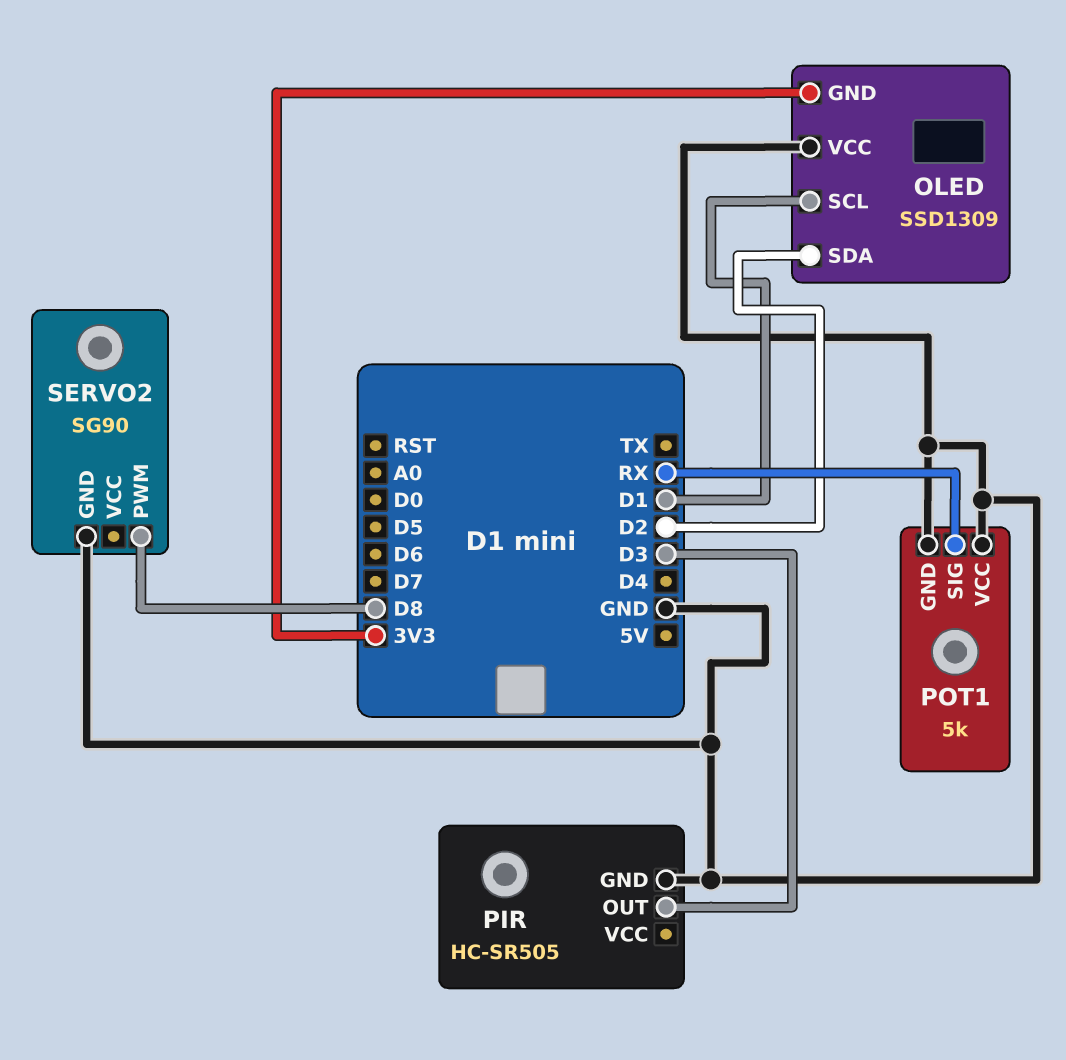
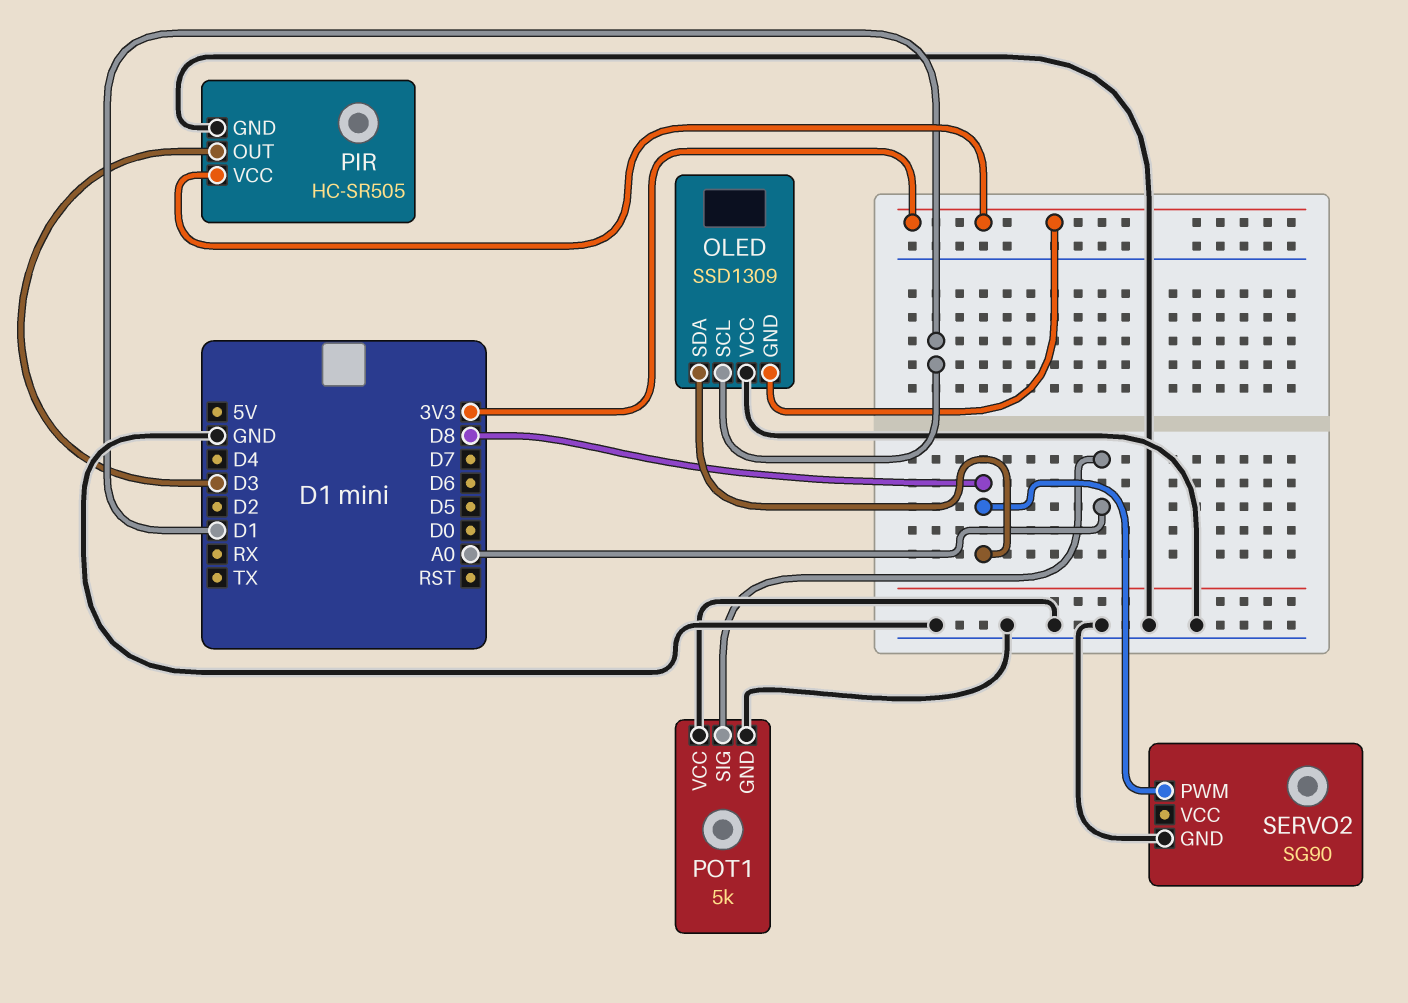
OLED pin SDA: D2 -> D8
PIR pin VCC: none -> 3V3
POT1 pin SIG: RX -> A0

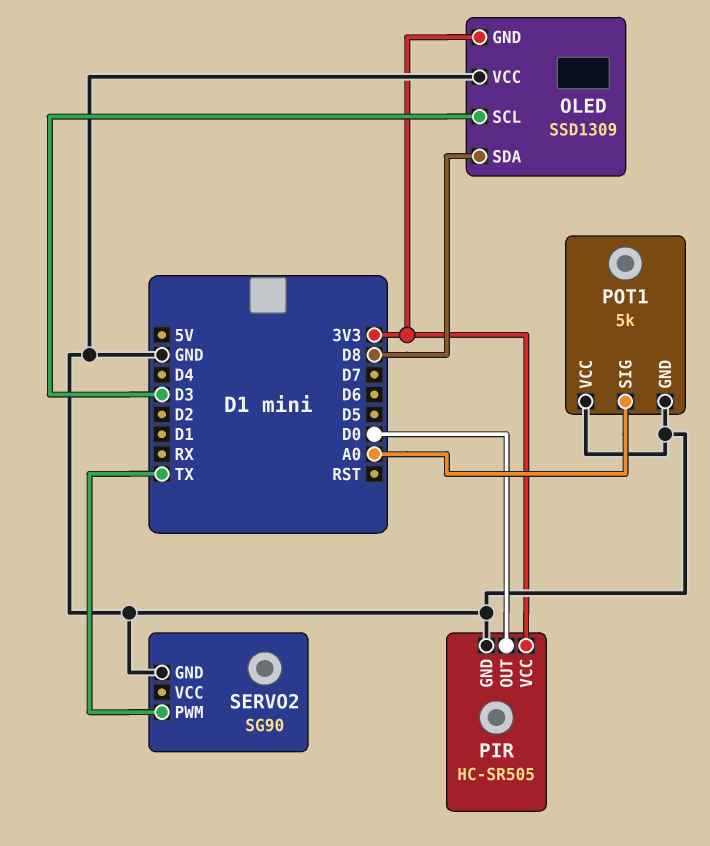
OLED pin SCL: D1 -> D3
PIR pin OUT: D3 -> D0
SERVO2 pin PWM: D8 -> TX

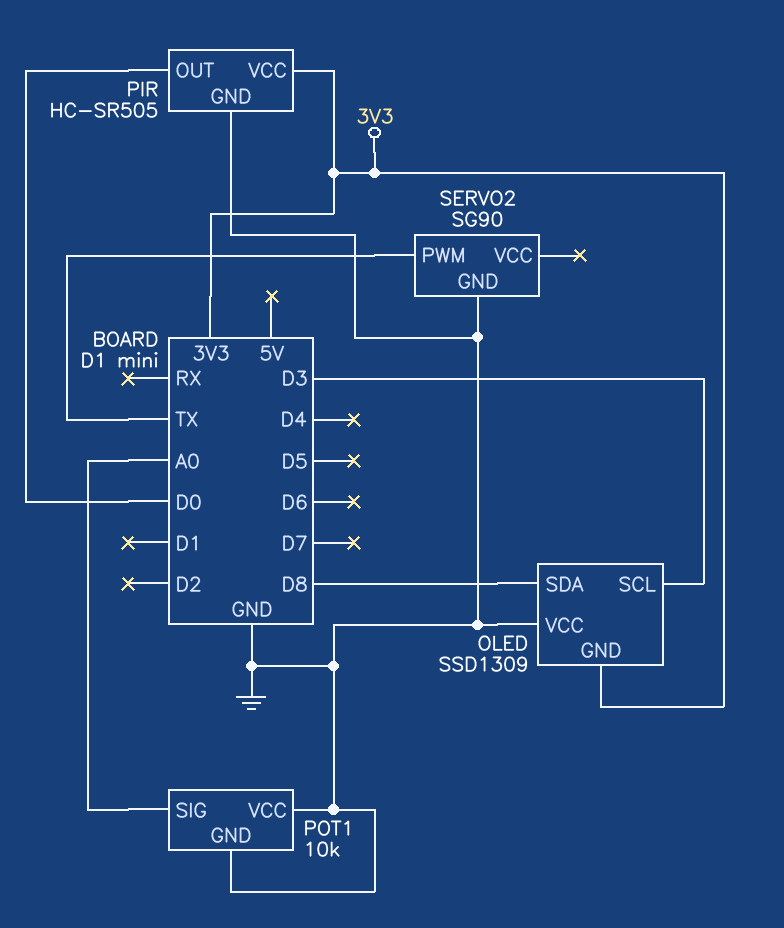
POT1: 5k -> 10k

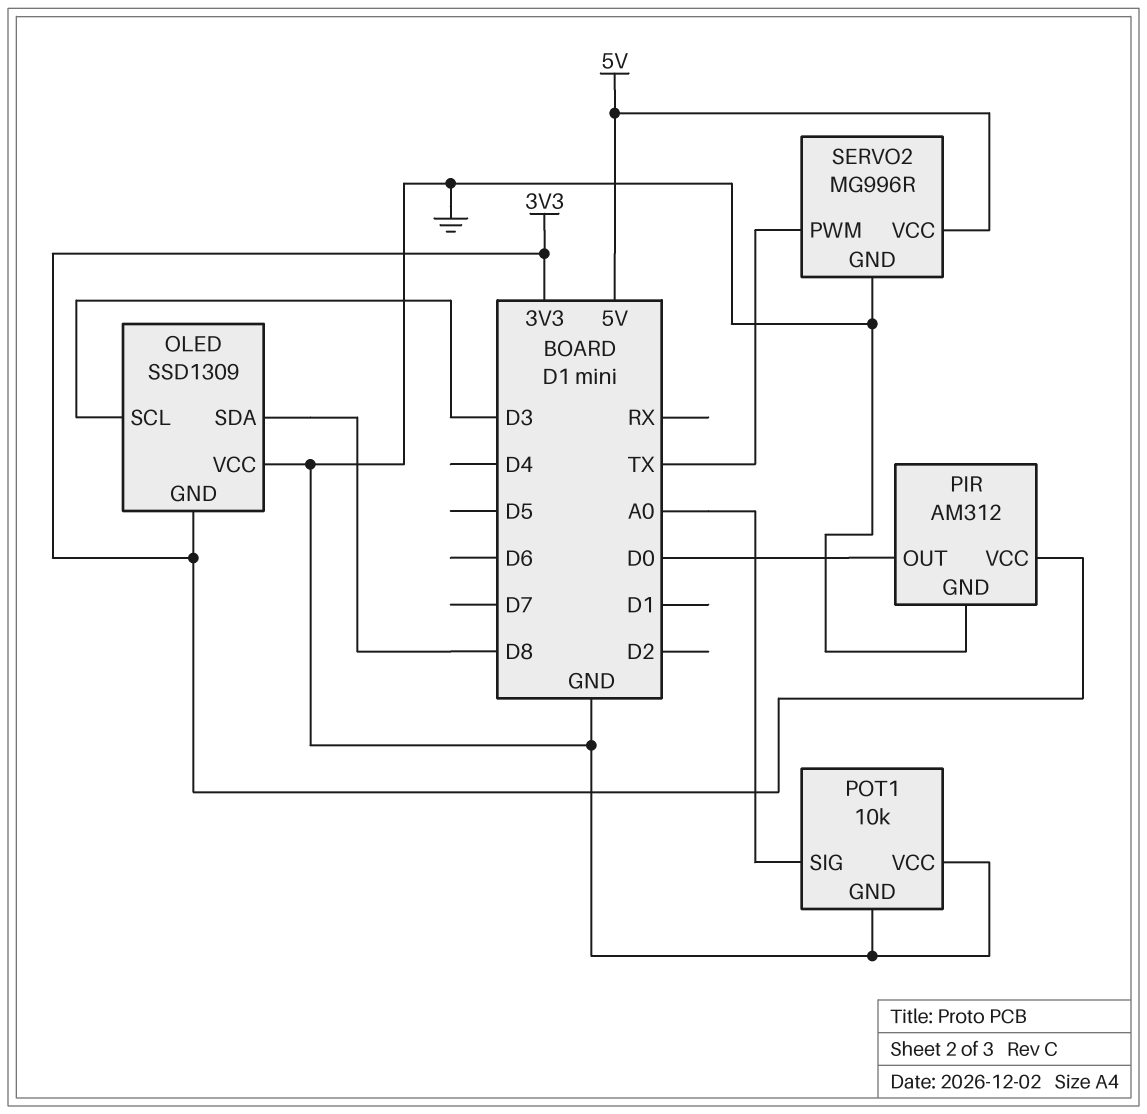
PIR: HC-SR505 -> AM312
SERVO2: SG90 -> MG996R
SERVO2 pin VCC: none -> 5V

